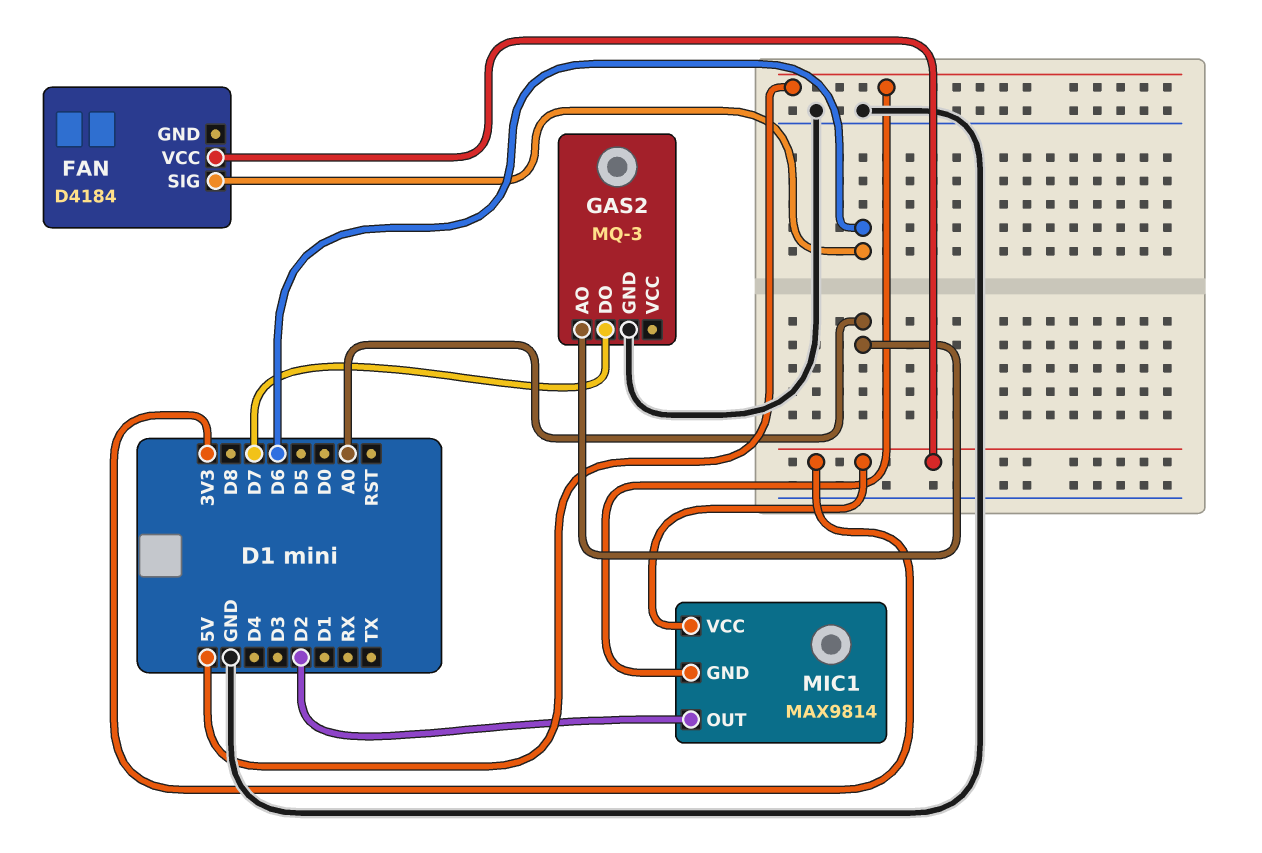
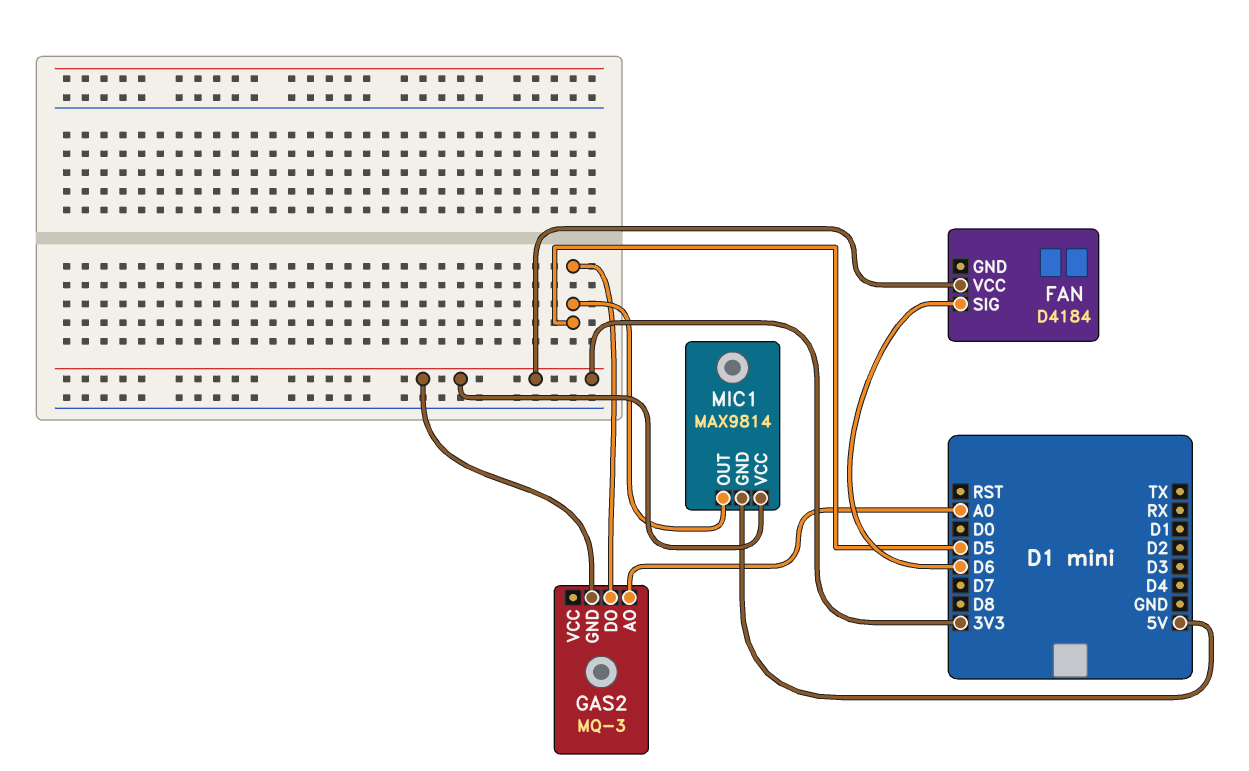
GAS2 pin DO: D7 -> D5
GAS2 pin GND: GND -> 3V3
MIC1 pin OUT: D2 -> D5

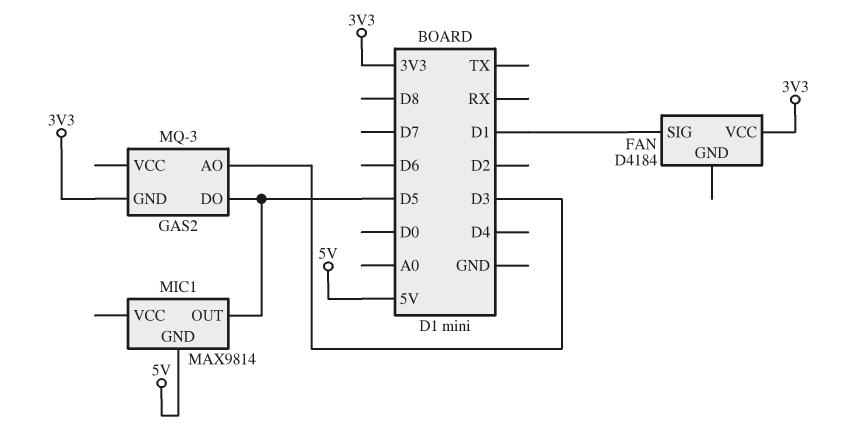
FAN pin SIG: D6 -> D1
GAS2 pin AO: A0 -> D3
MIC1 pin VCC: 3V3 -> none

